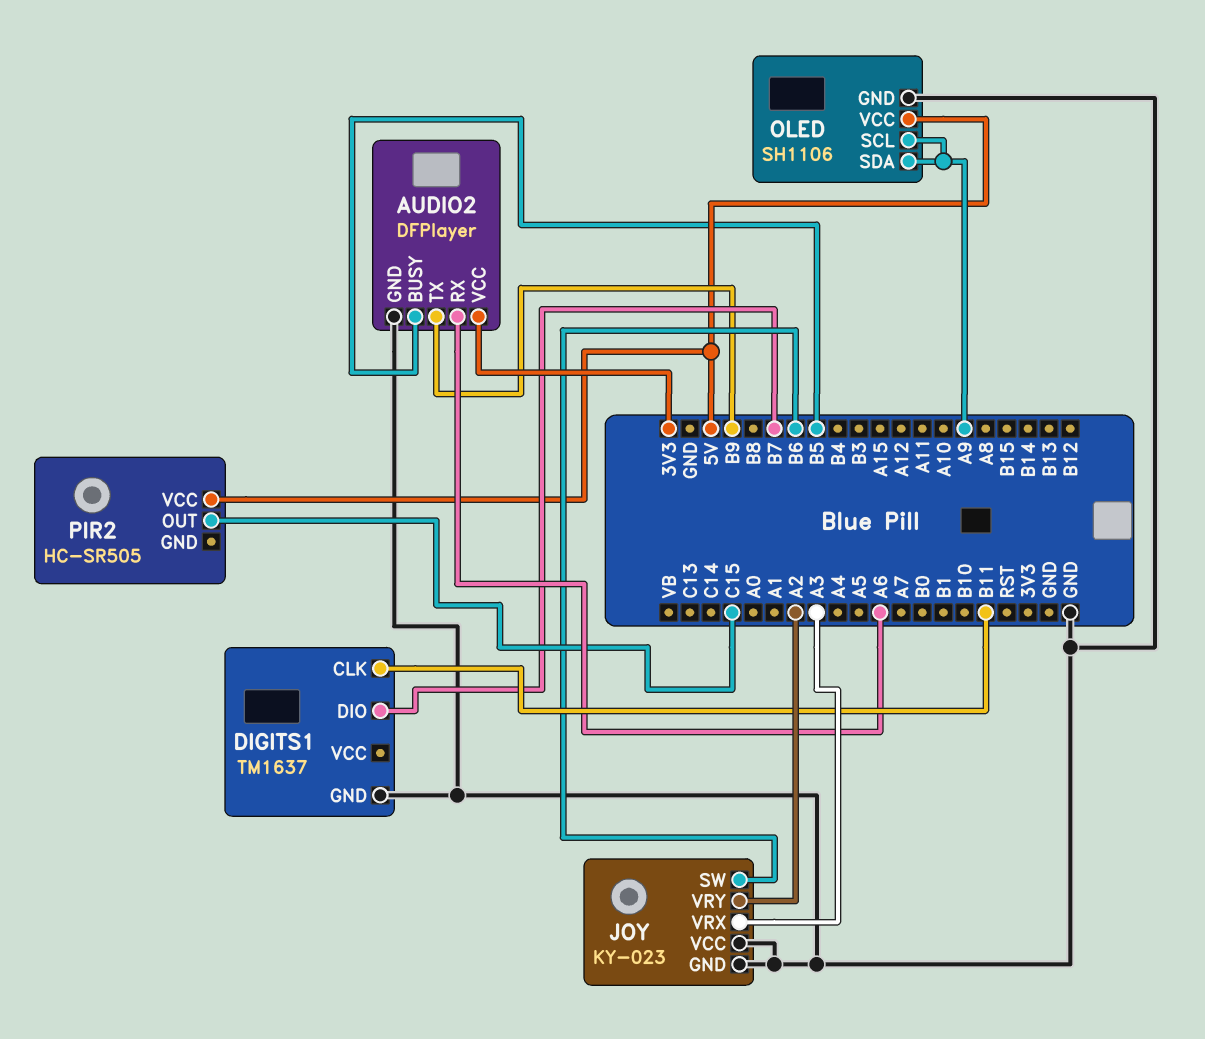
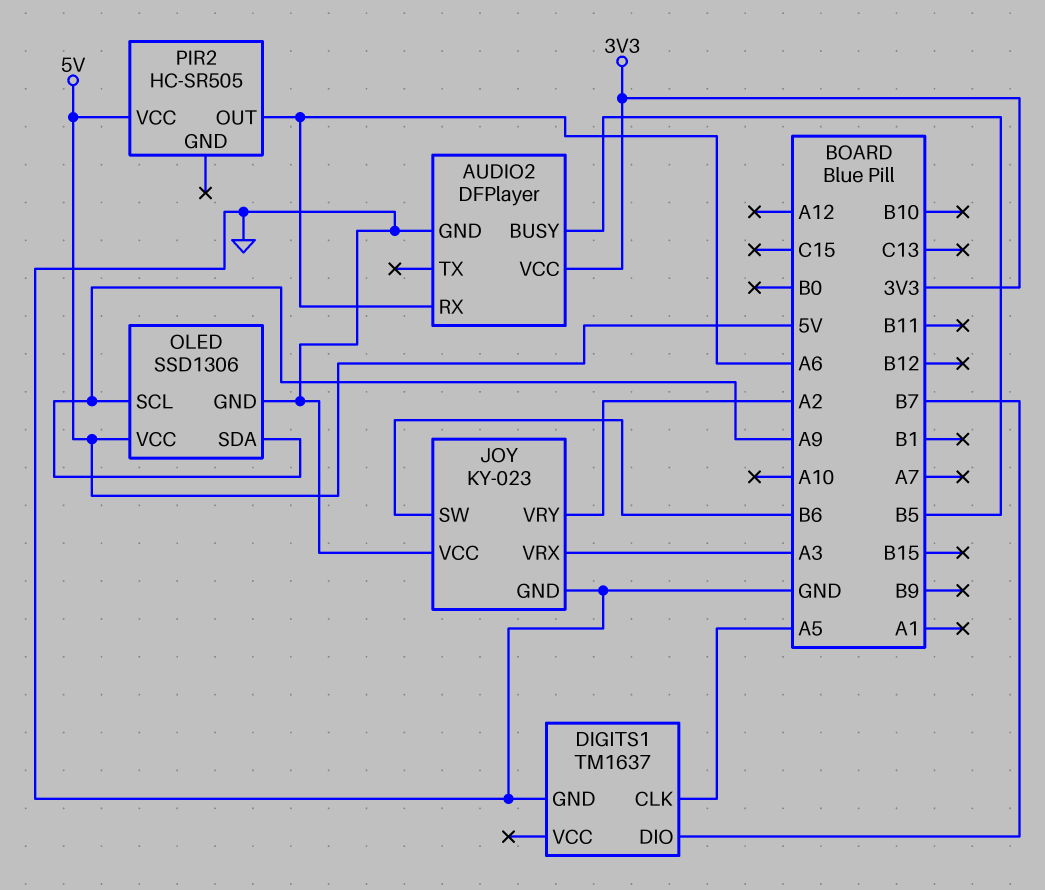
AUDIO2 pin TX: B9 -> none
DIGITS1 pin CLK: B11 -> A5
OLED: SH1106 -> SSD1306
PIR2 pin OUT: C15 -> A6

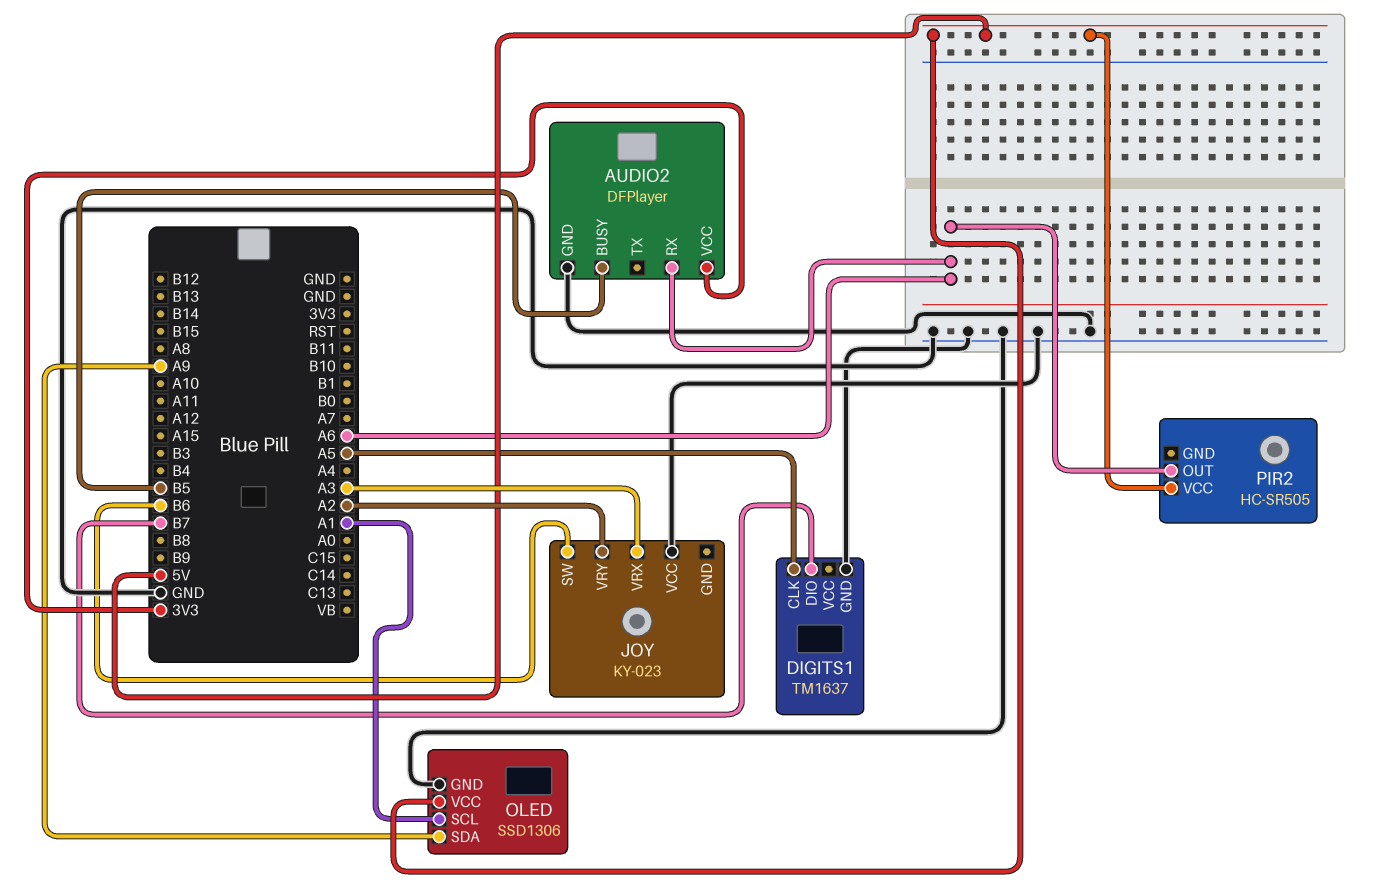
JOY pin GND: GND -> none
OLED pin SCL: A9 -> A1

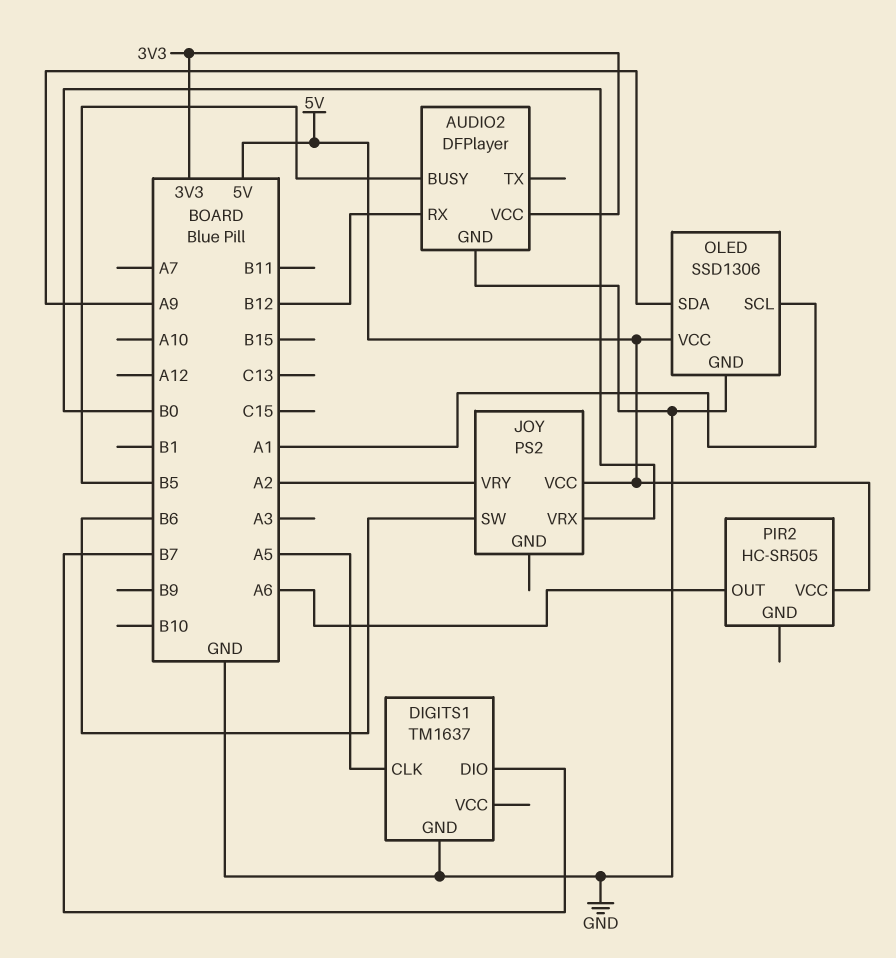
AUDIO2 pin RX: A6 -> B12
JOY: KY-023 -> PS2
JOY pin VCC: GND -> 5V
JOY pin VRX: A3 -> B0

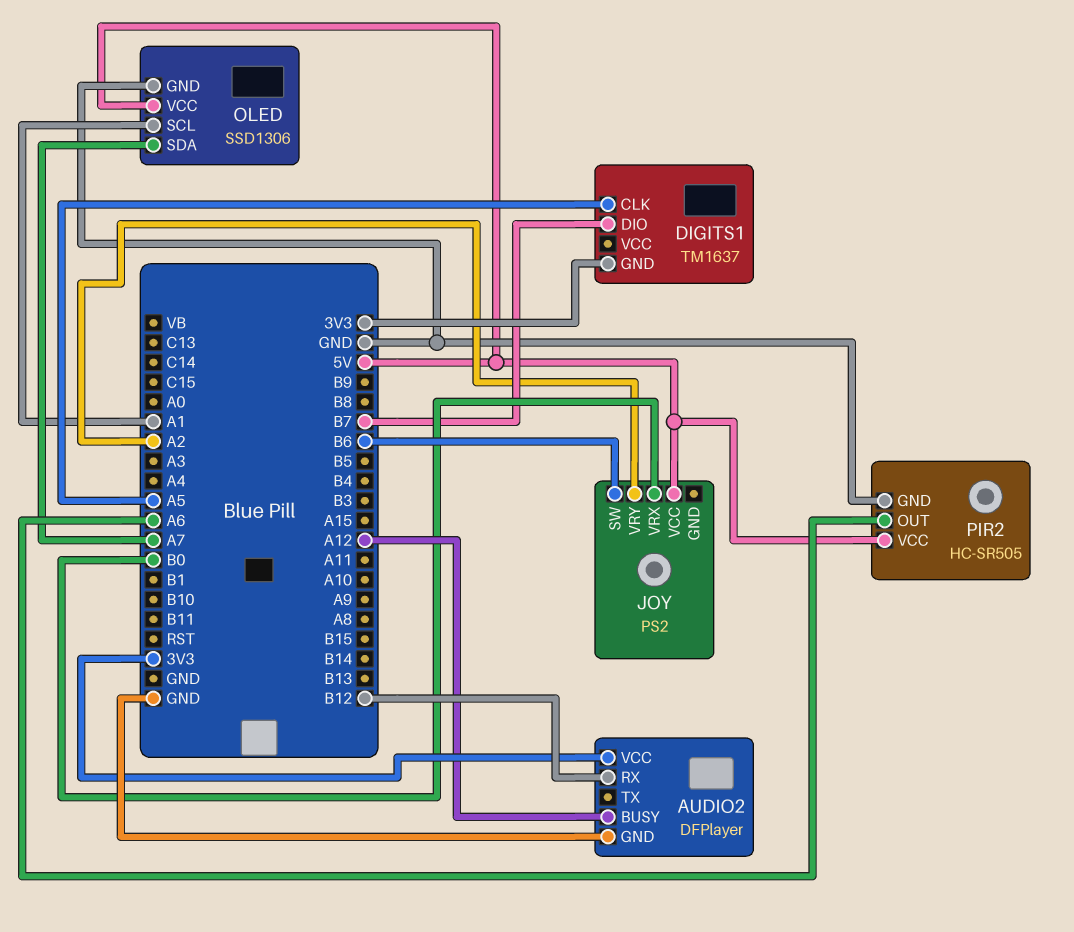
AUDIO2 pin BUSY: B5 -> A12
DIGITS1 pin GND: GND -> 3V3
OLED pin SDA: A9 -> A7
PIR2 pin GND: none -> GND

